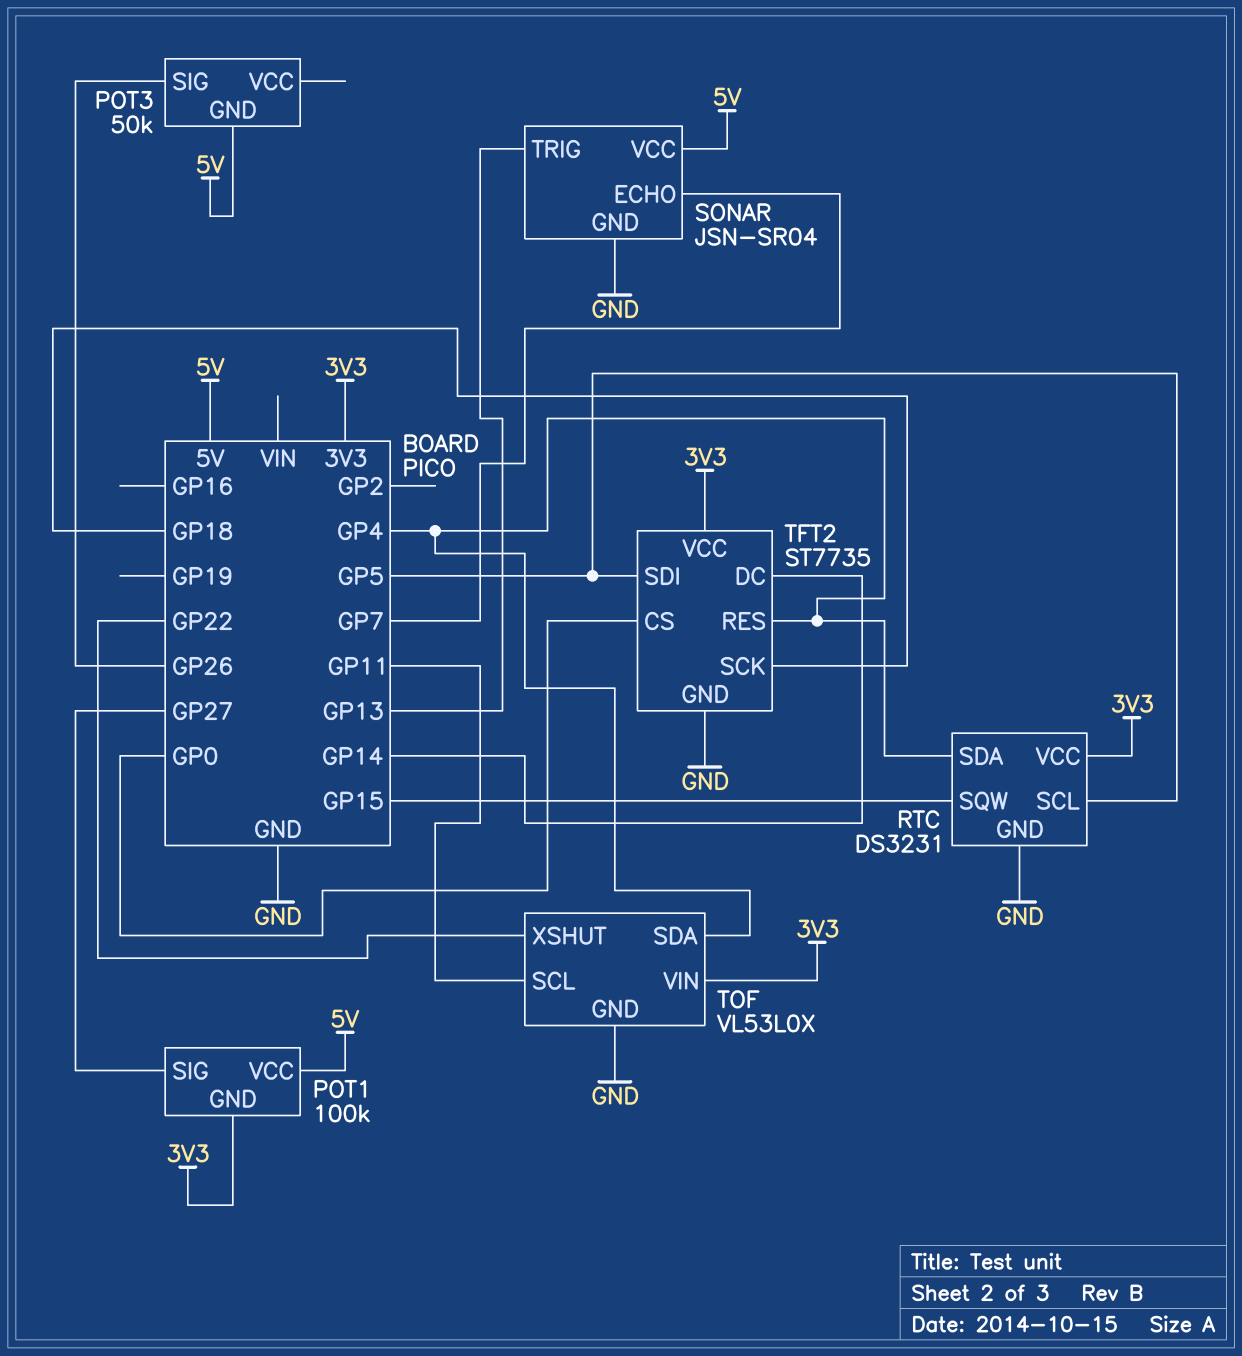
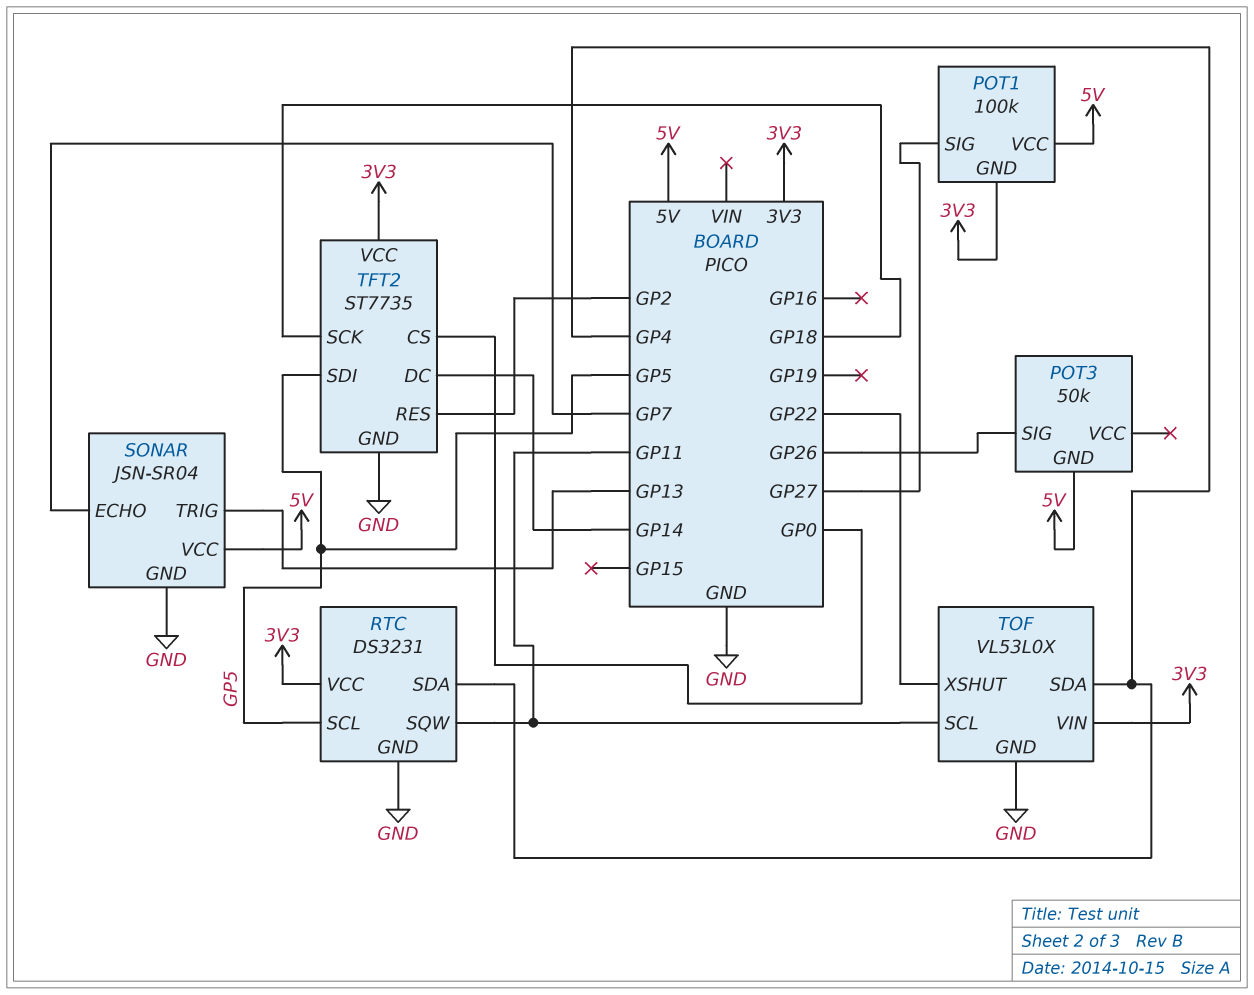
RTC pin SQW: GP15 -> GP11
TFT2 pin RES: GP4 -> GP2

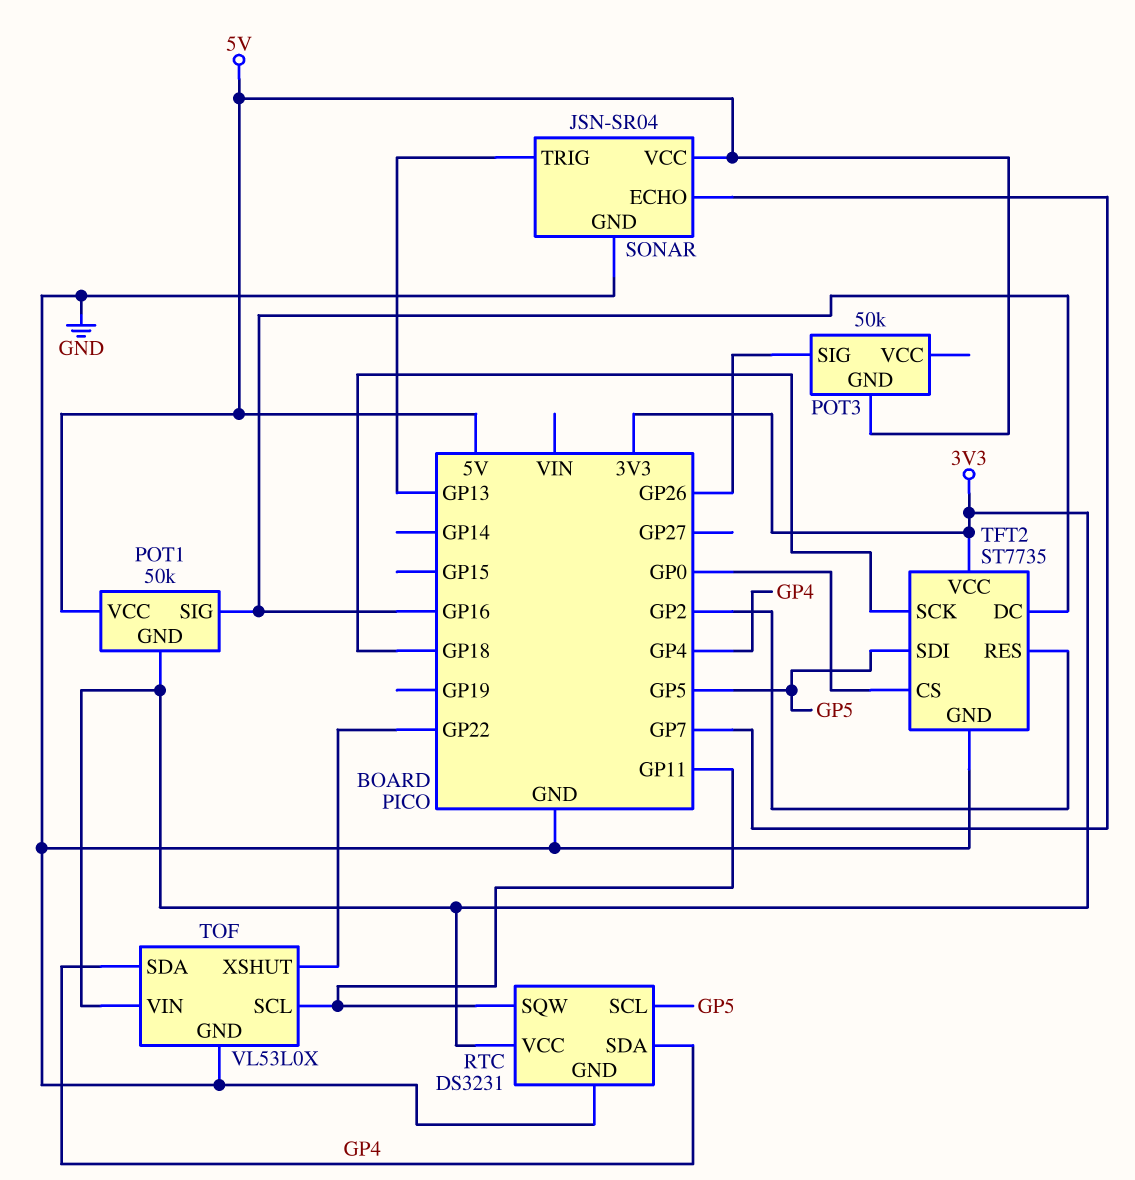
POT1: 100k -> 50k
POT1 pin SIG: GP27 -> GP16
TFT2 pin DC: GP14 -> GP16

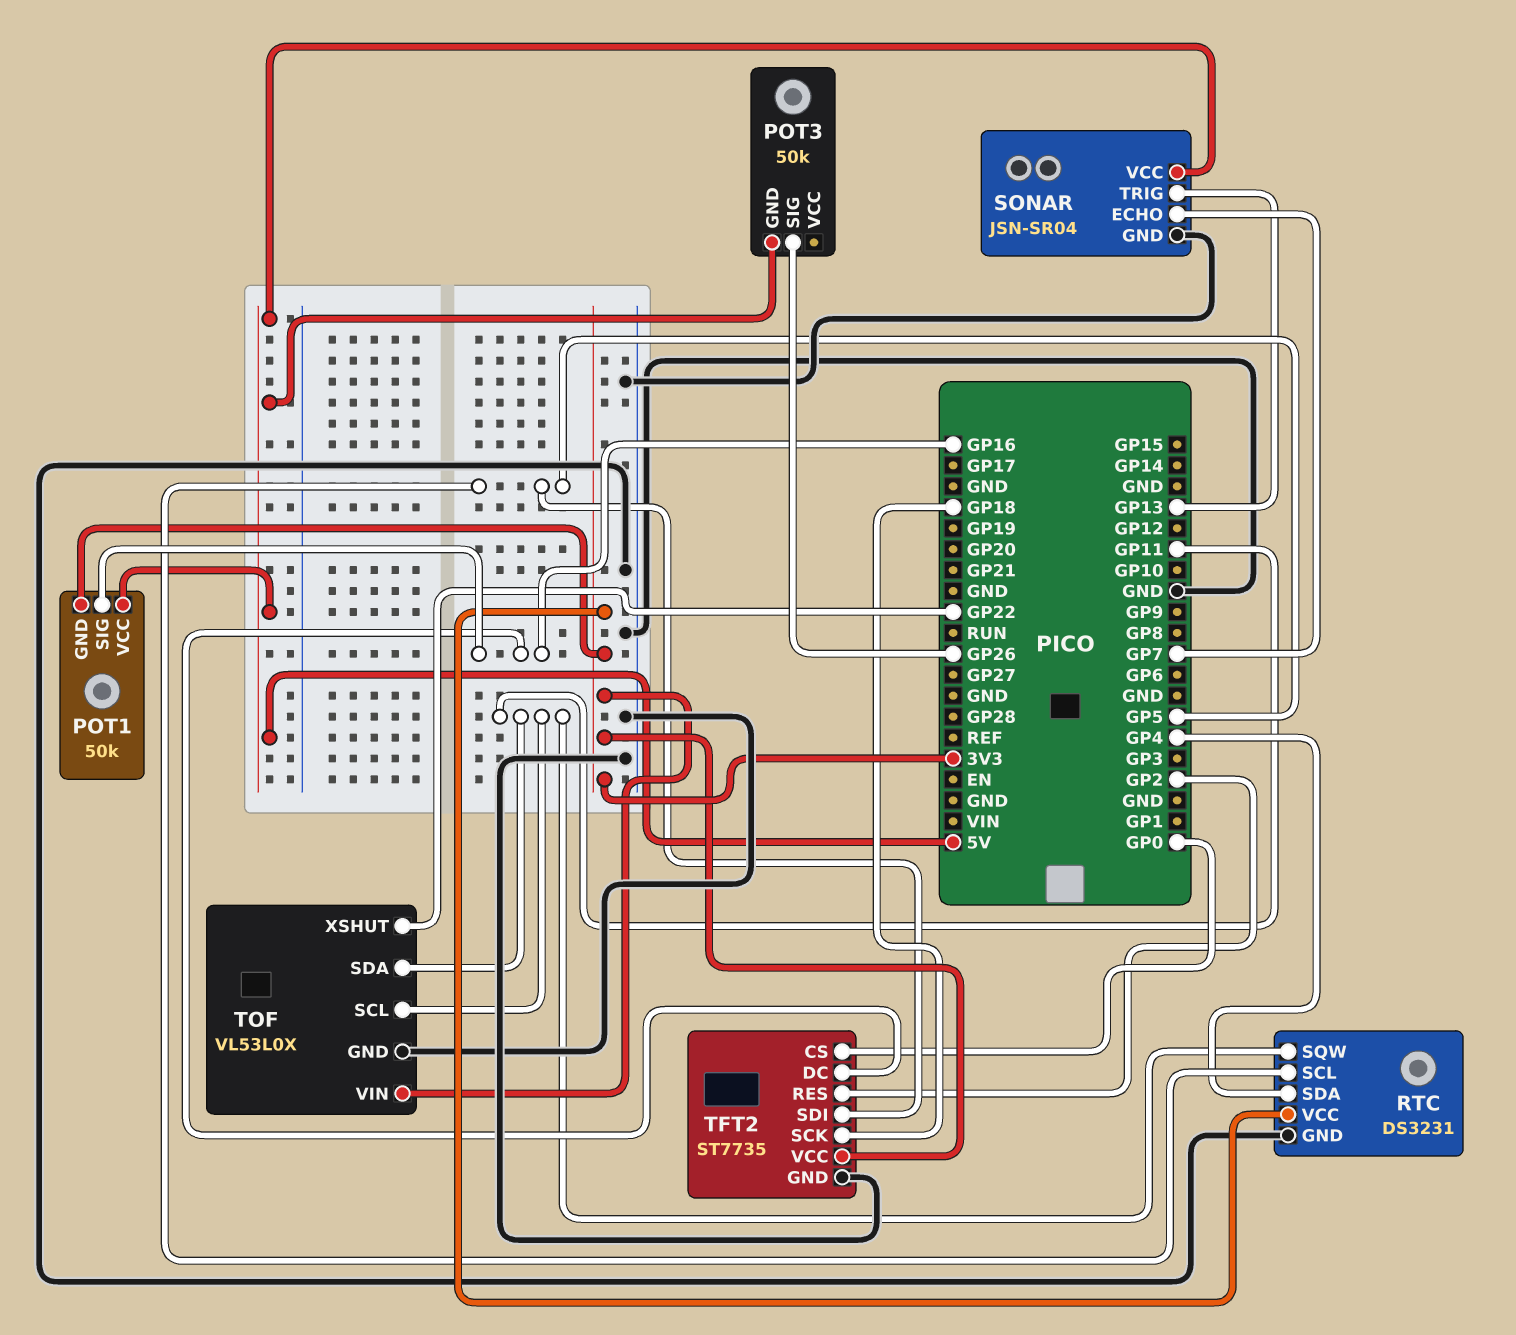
TOF pin SDA: GP4 -> GP11

